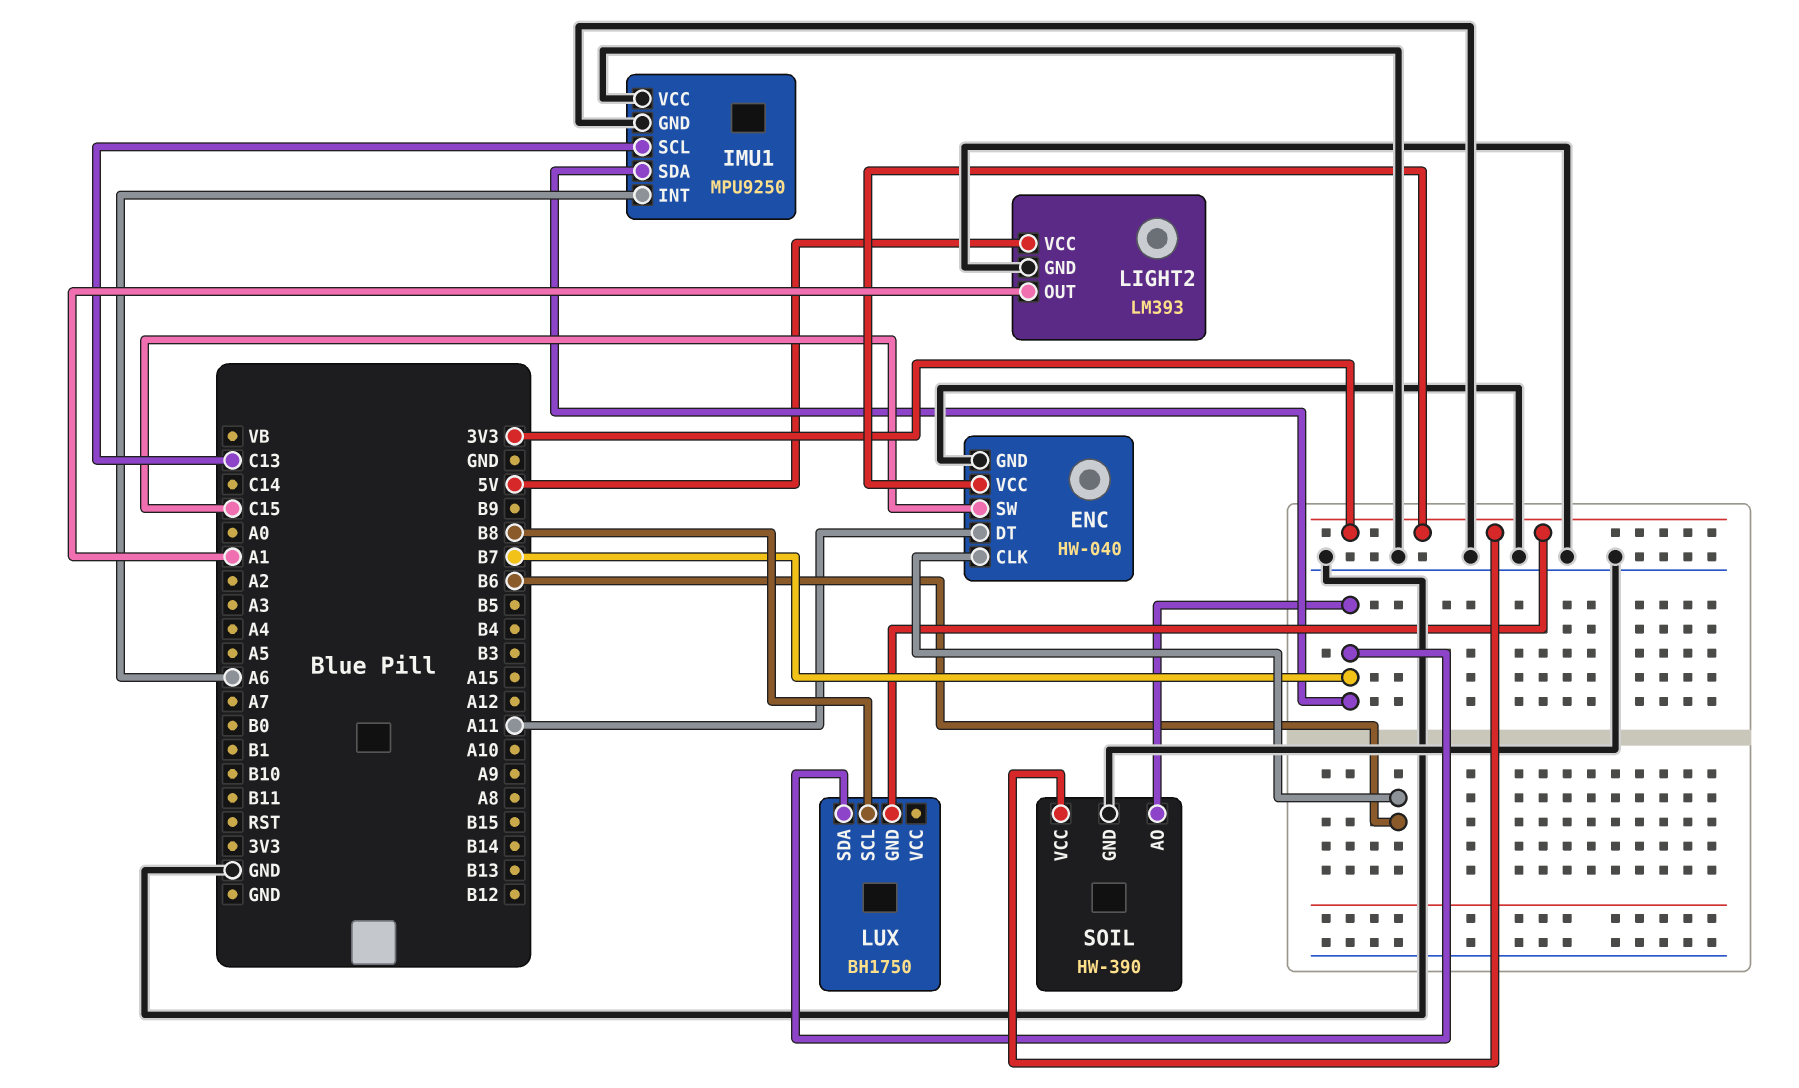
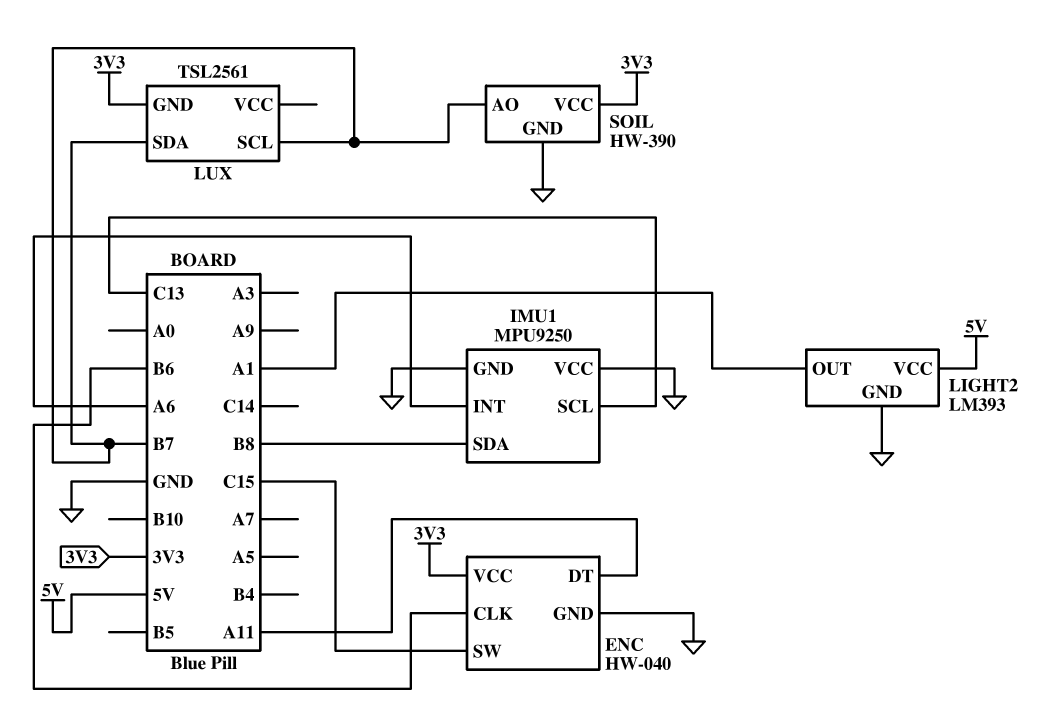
IMU1 pin SDA: B7 -> B8
LUX: BH1750 -> TSL2561
LUX pin SCL: B8 -> B7

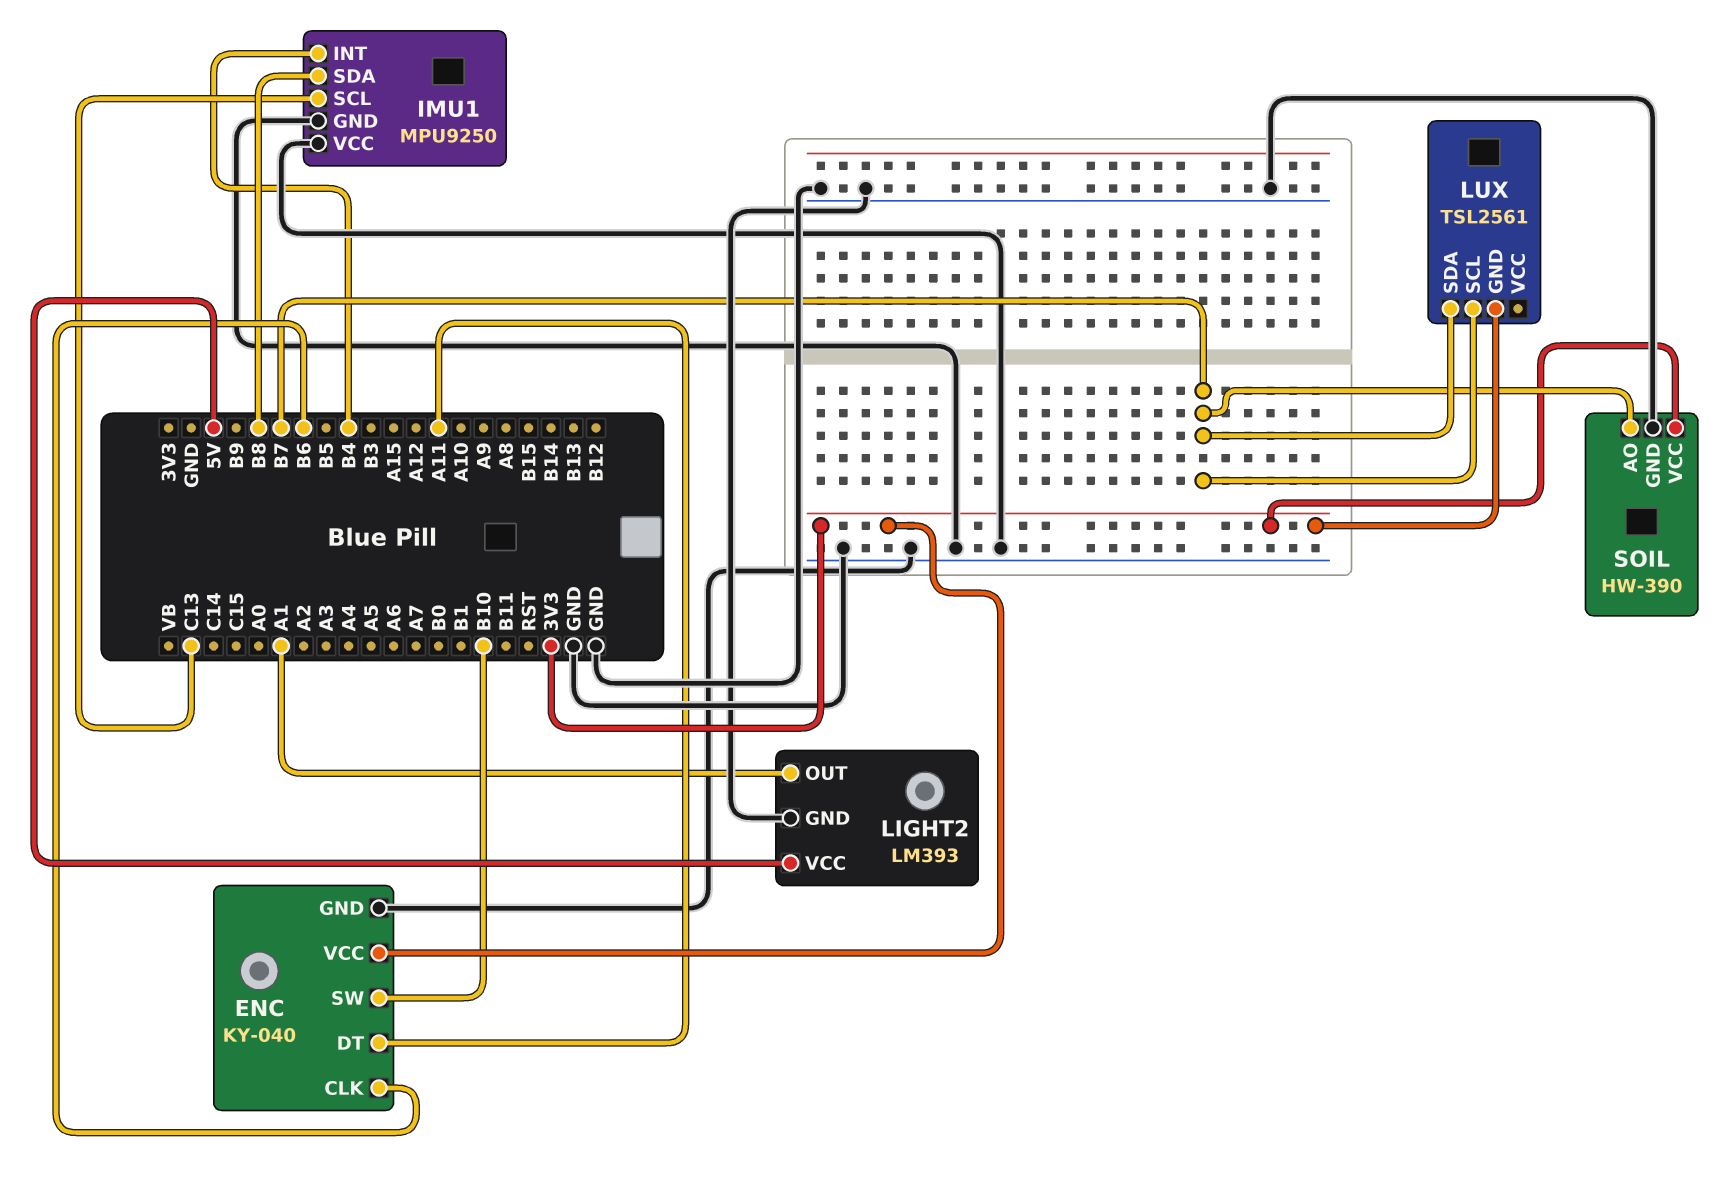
ENC: HW-040 -> KY-040
ENC pin SW: C15 -> B10
IMU1 pin INT: A6 -> B4

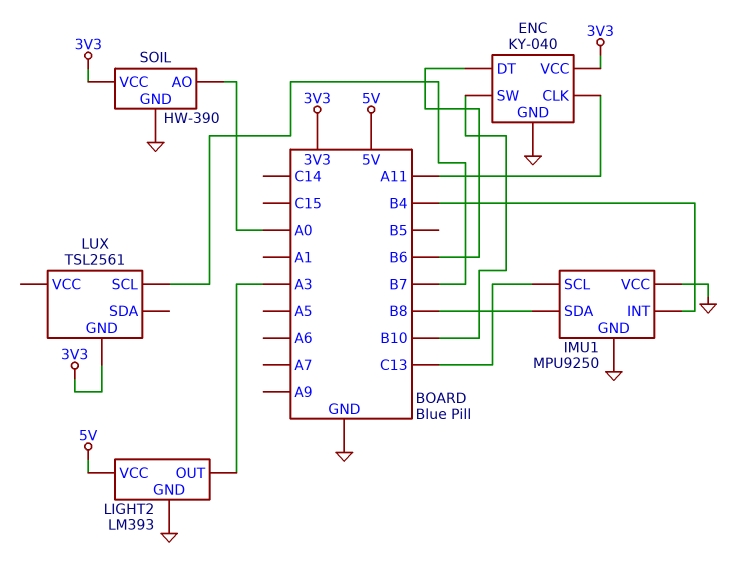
ENC pin CLK: B6 -> A11
ENC pin DT: A11 -> B6
LIGHT2 pin OUT: A1 -> A3
LUX pin SDA: B7 -> none
SOIL pin AO: B7 -> A0

